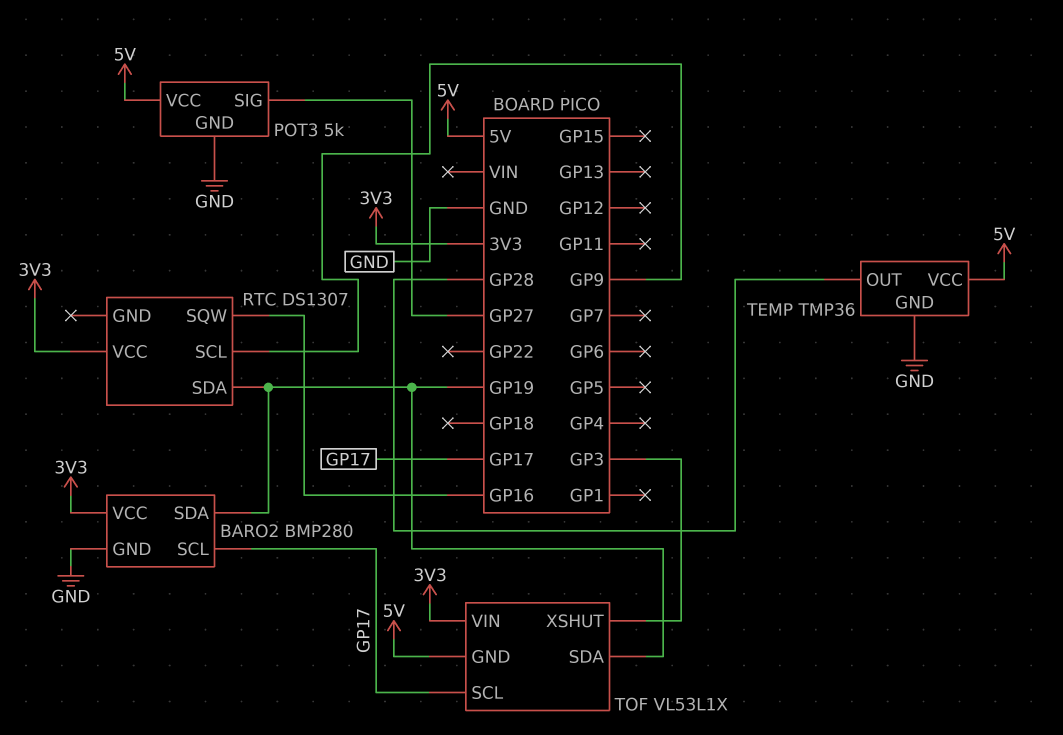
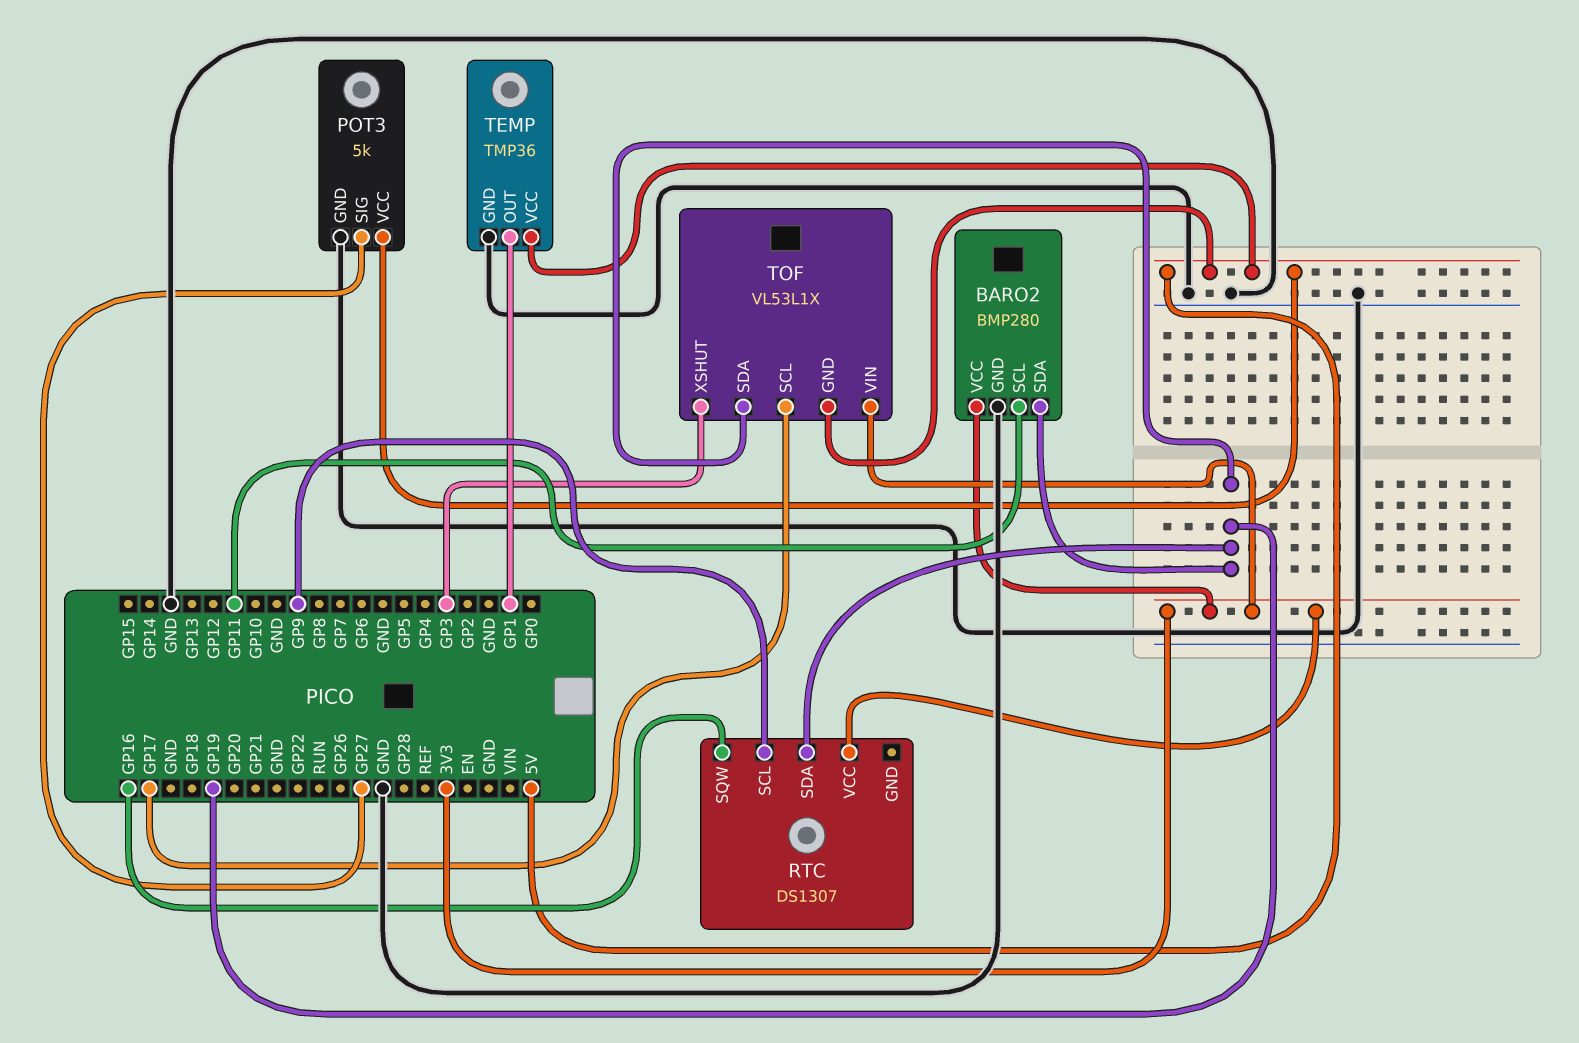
BARO2 pin SCL: GP17 -> GP11
TEMP pin OUT: GP28 -> GP1

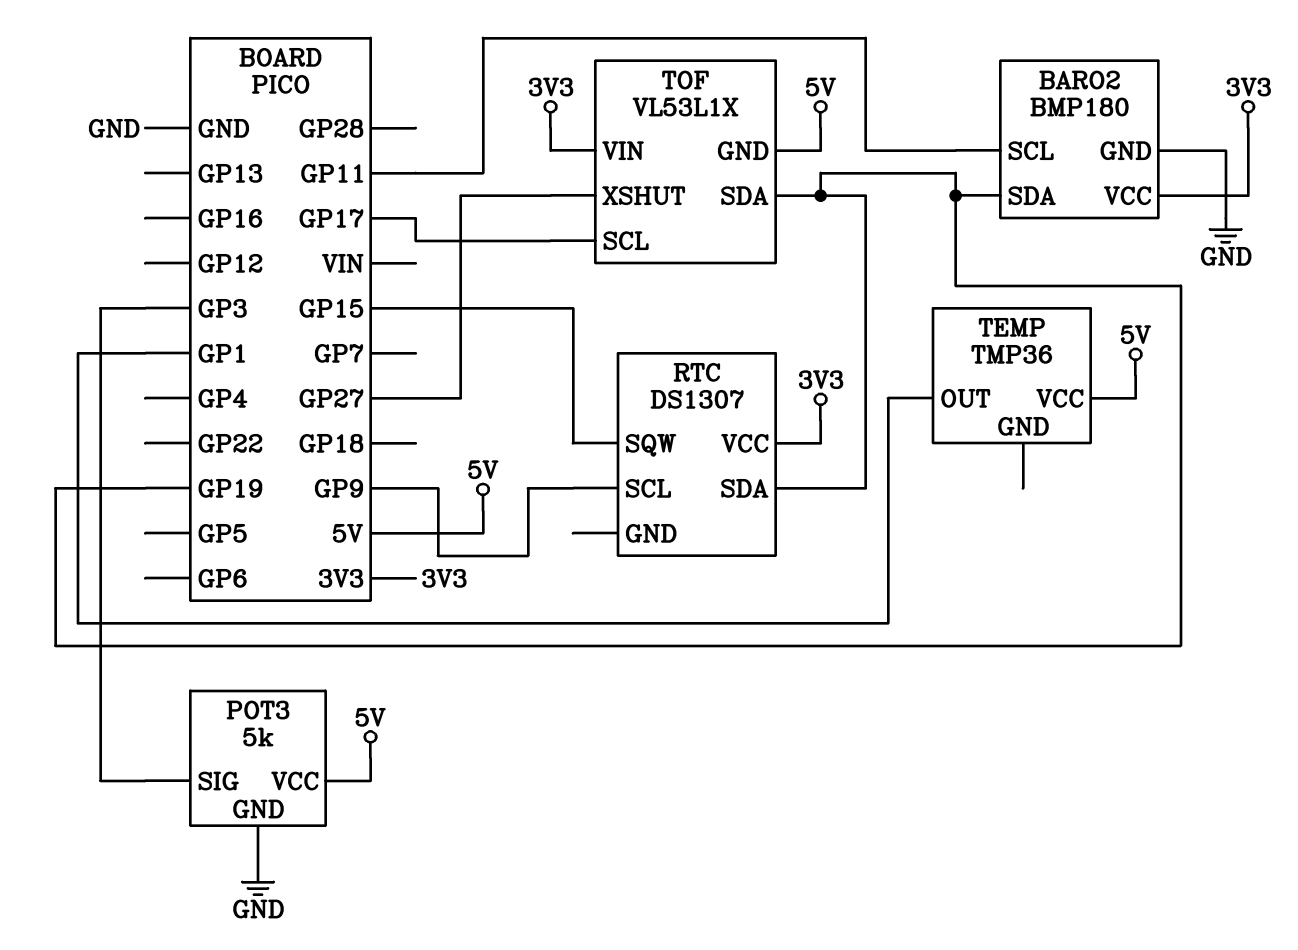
BARO2: BMP280 -> BMP180
POT3 pin SIG: GP27 -> GP3
RTC pin SQW: GP16 -> GP15
TEMP pin GND: GND -> none
TOF pin XSHUT: GP3 -> GP27

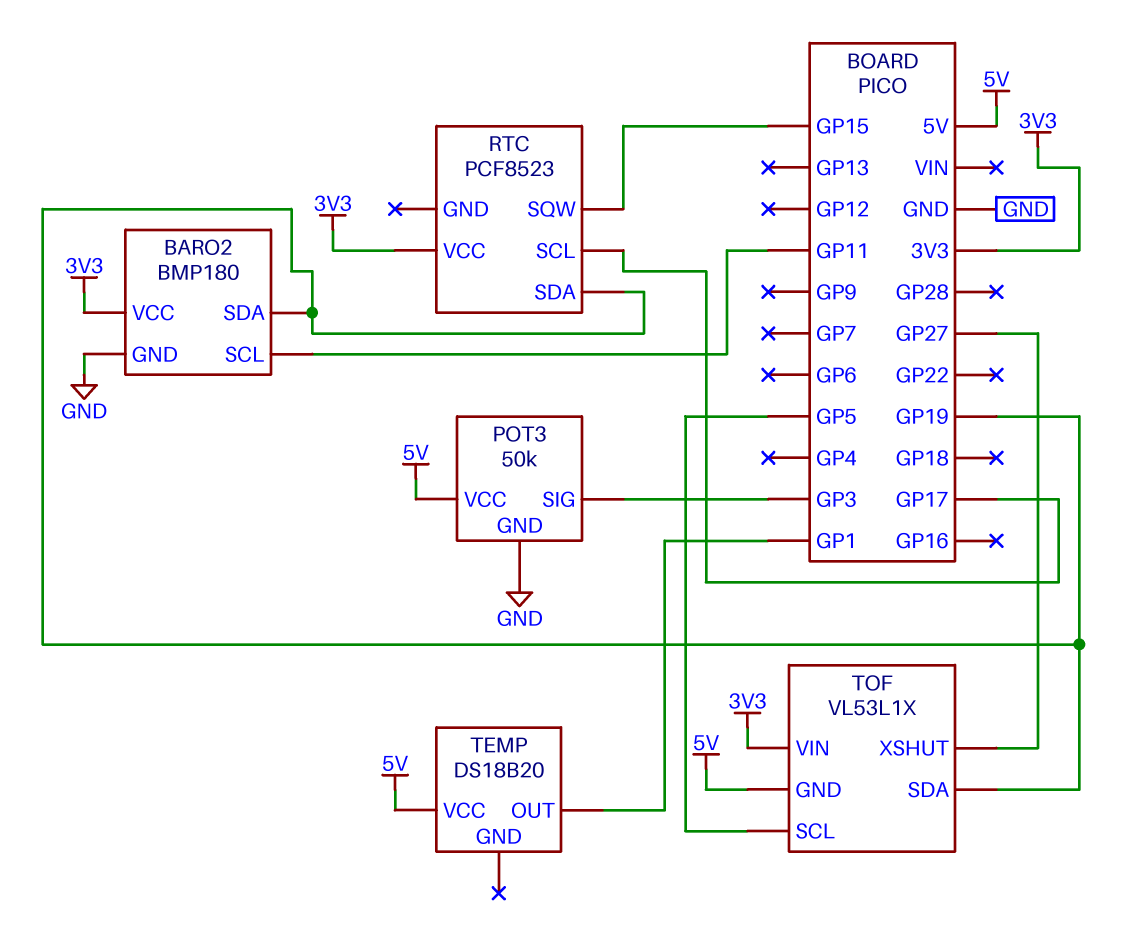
POT3: 5k -> 50k
RTC: DS1307 -> PCF8523
RTC pin SCL: GP9 -> GP17
TEMP: TMP36 -> DS18B20
TOF pin SCL: GP17 -> GP5

